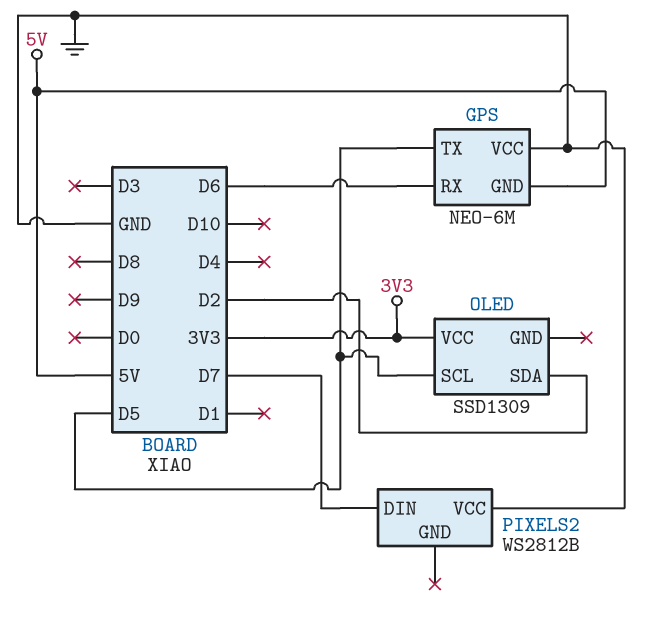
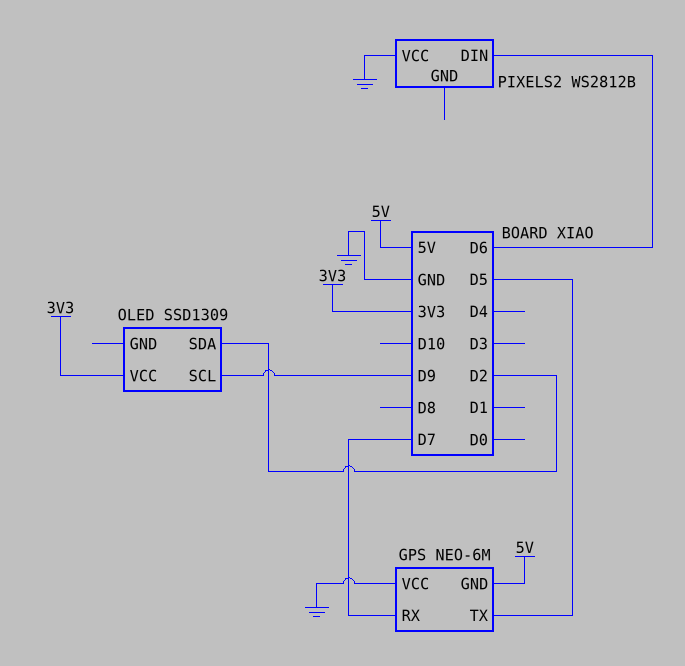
GPS pin RX: D6 -> D7
OLED pin SCL: D5 -> D9
PIXELS2 pin DIN: D7 -> D6

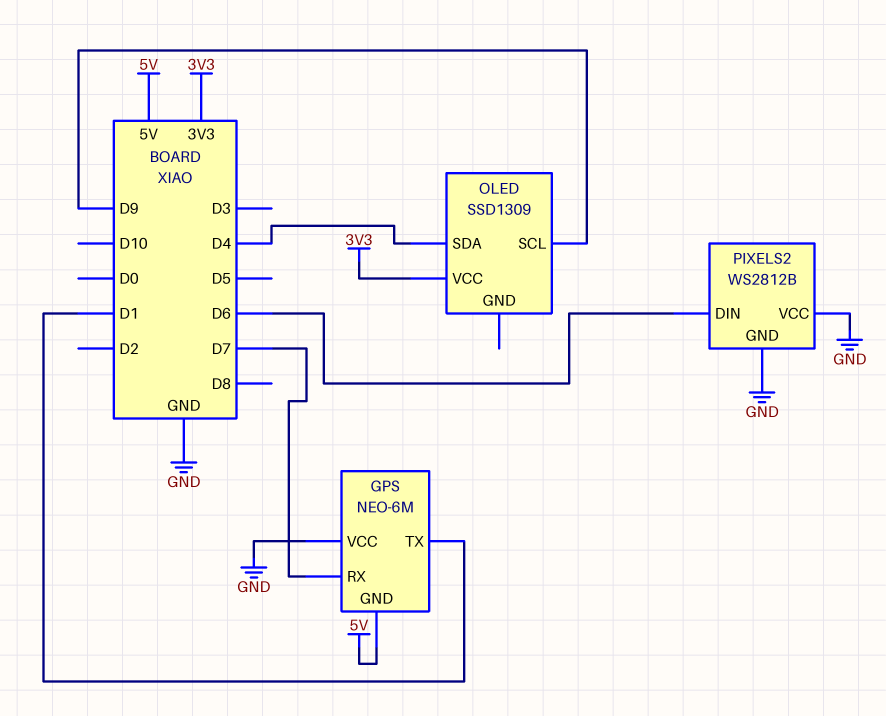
GPS pin TX: D5 -> D1
OLED pin SDA: D2 -> D4
PIXELS2 pin GND: none -> GND

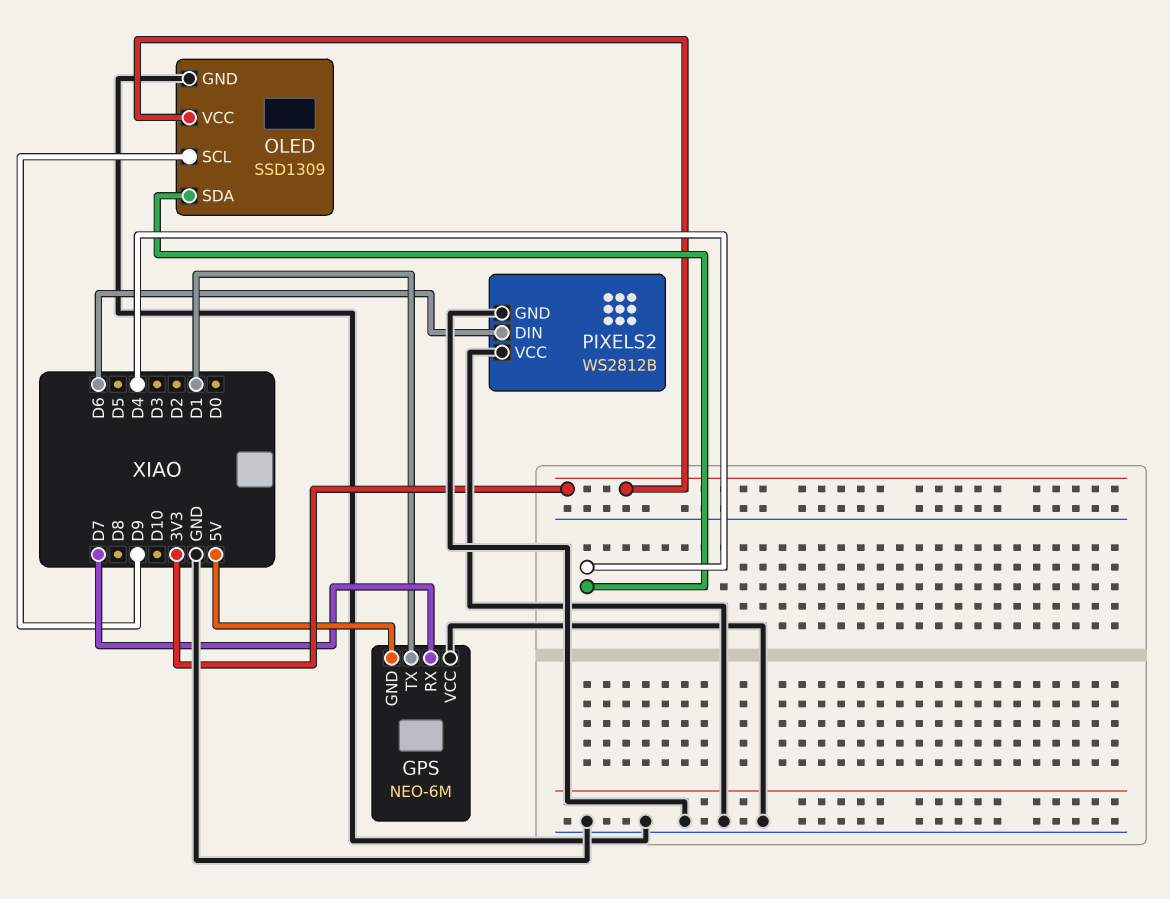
OLED pin GND: none -> GND

